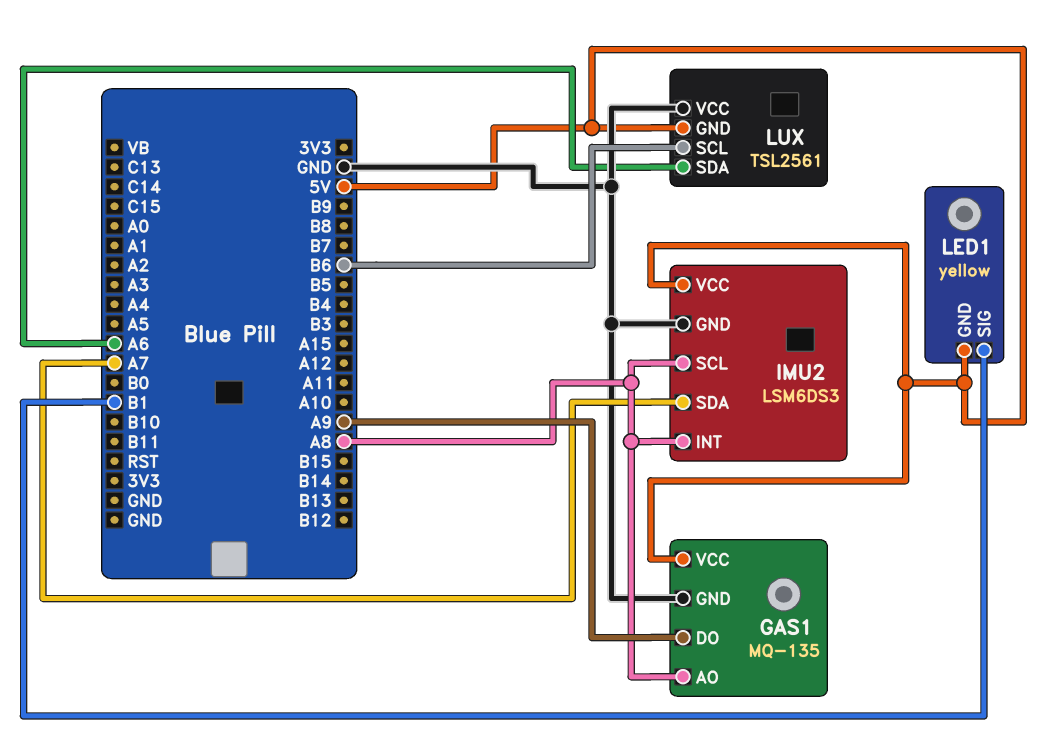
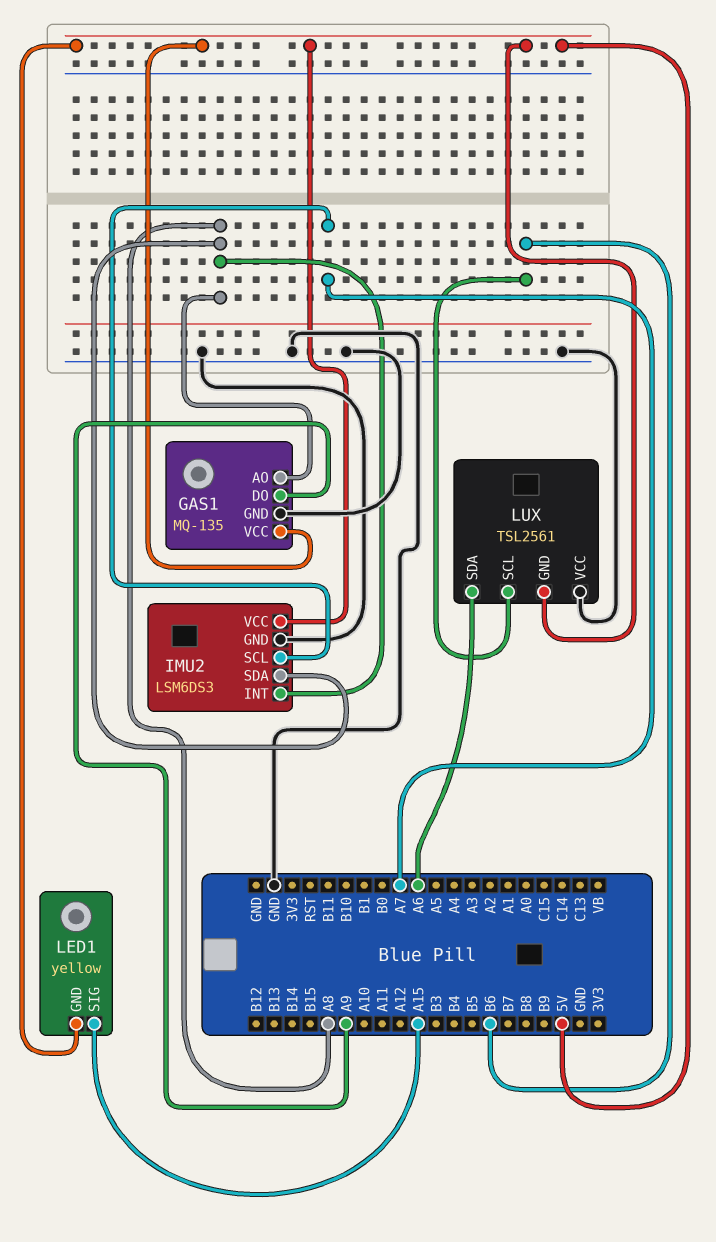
IMU2 pin SCL: A8 -> A7
IMU2 pin SDA: A7 -> A8
LED1 pin SIG: B1 -> A15

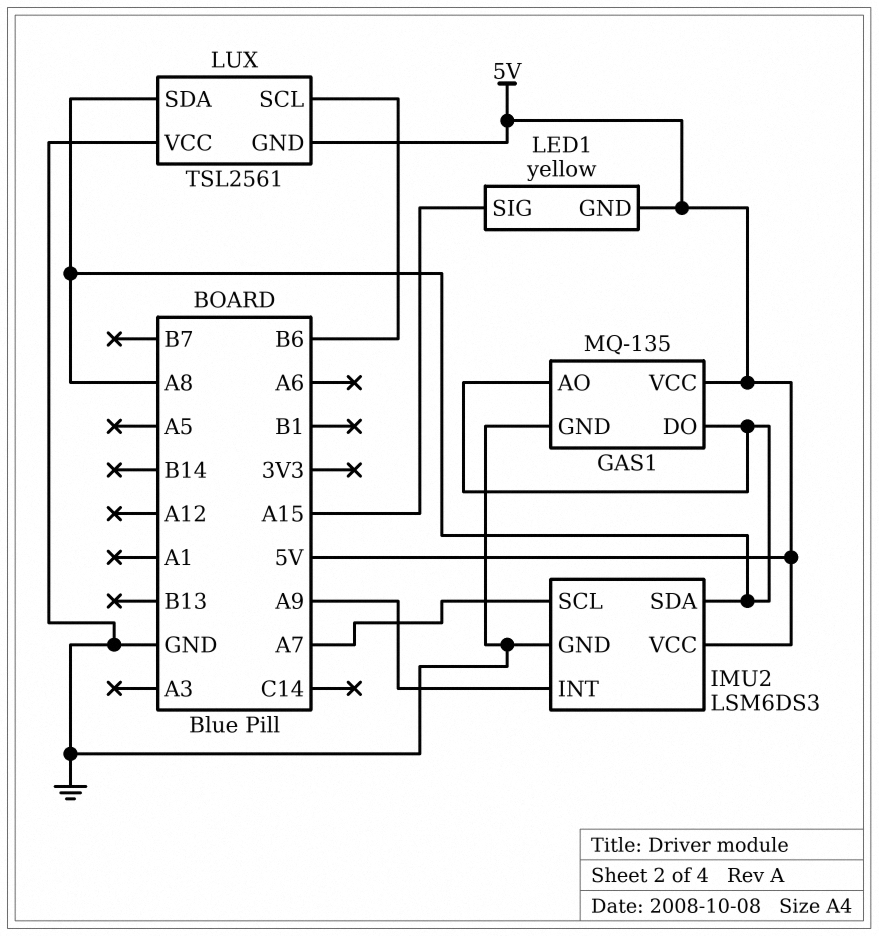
GAS1 pin DO: A9 -> A8
IMU2 pin INT: A8 -> A9
LUX pin SDA: A6 -> A8

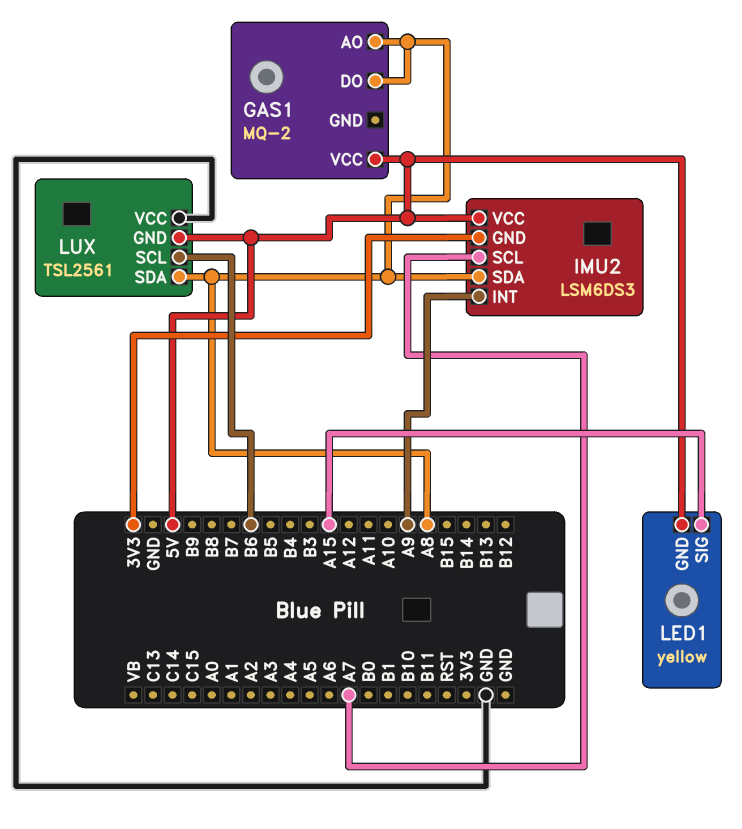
GAS1: MQ-135 -> MQ-2
GAS1 pin GND: GND -> none
IMU2 pin GND: GND -> 3V3

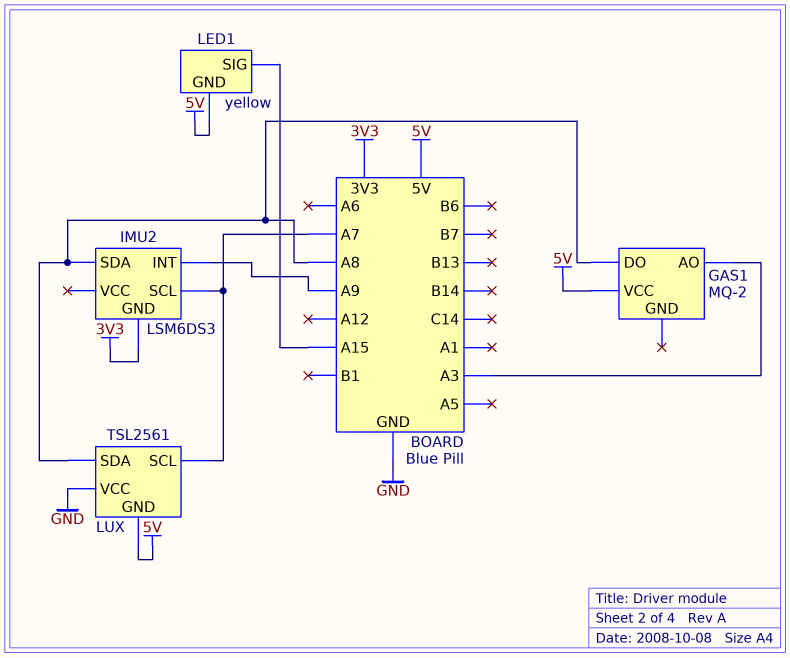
GAS1 pin AO: A8 -> A3
IMU2 pin VCC: 5V -> none
LUX pin SCL: B6 -> A7

